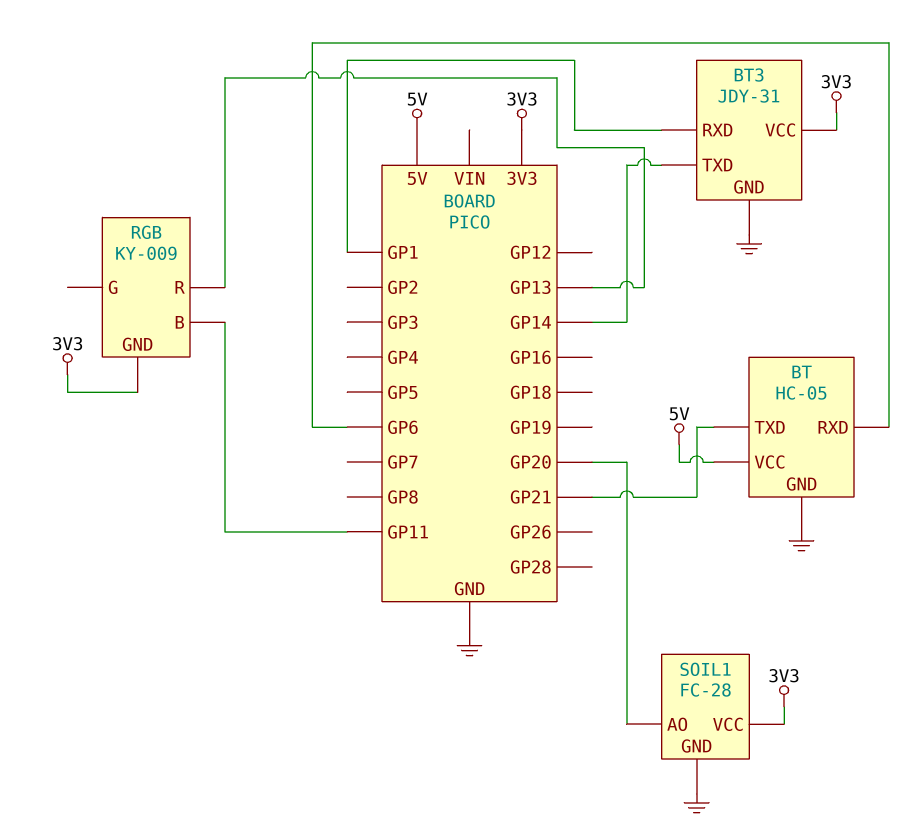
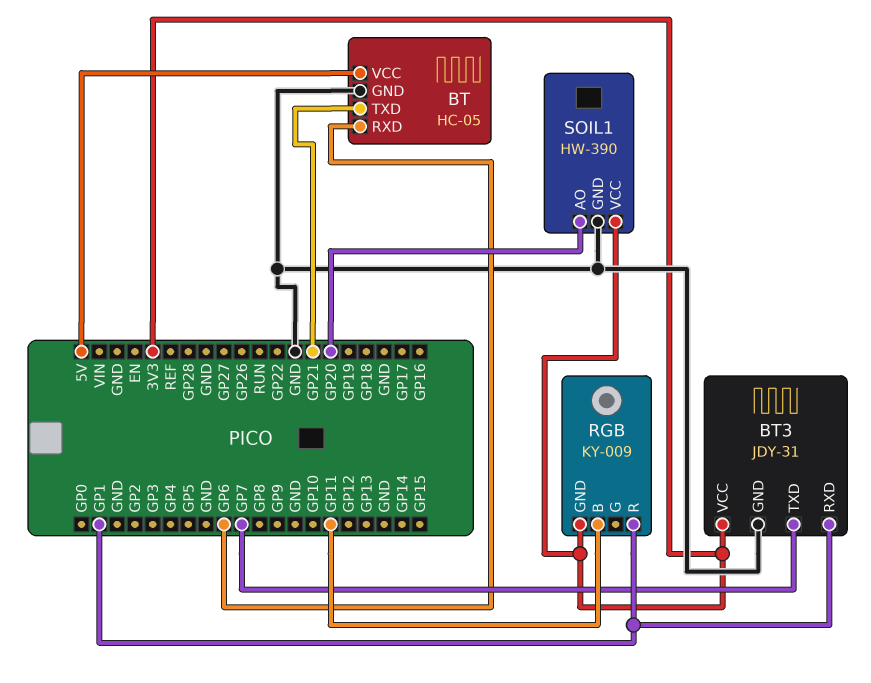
BT3 pin TXD: GP14 -> GP7
RGB pin R: GP13 -> GP1
SOIL1: FC-28 -> HW-390

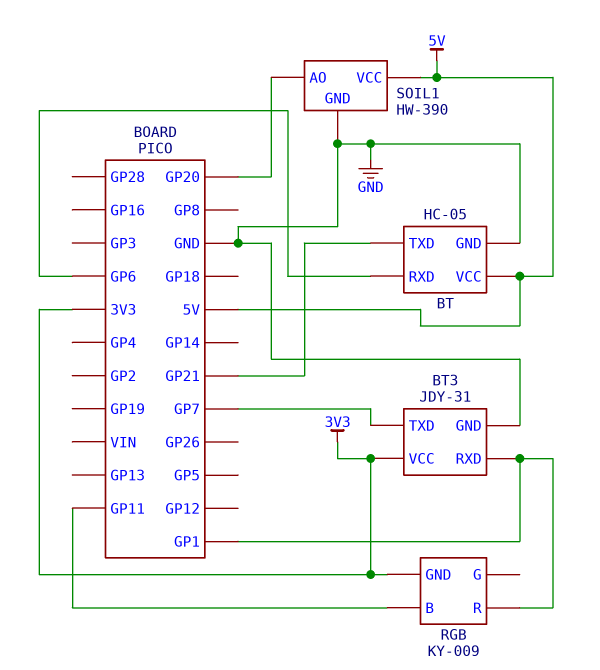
SOIL1 pin VCC: 3V3 -> 5V

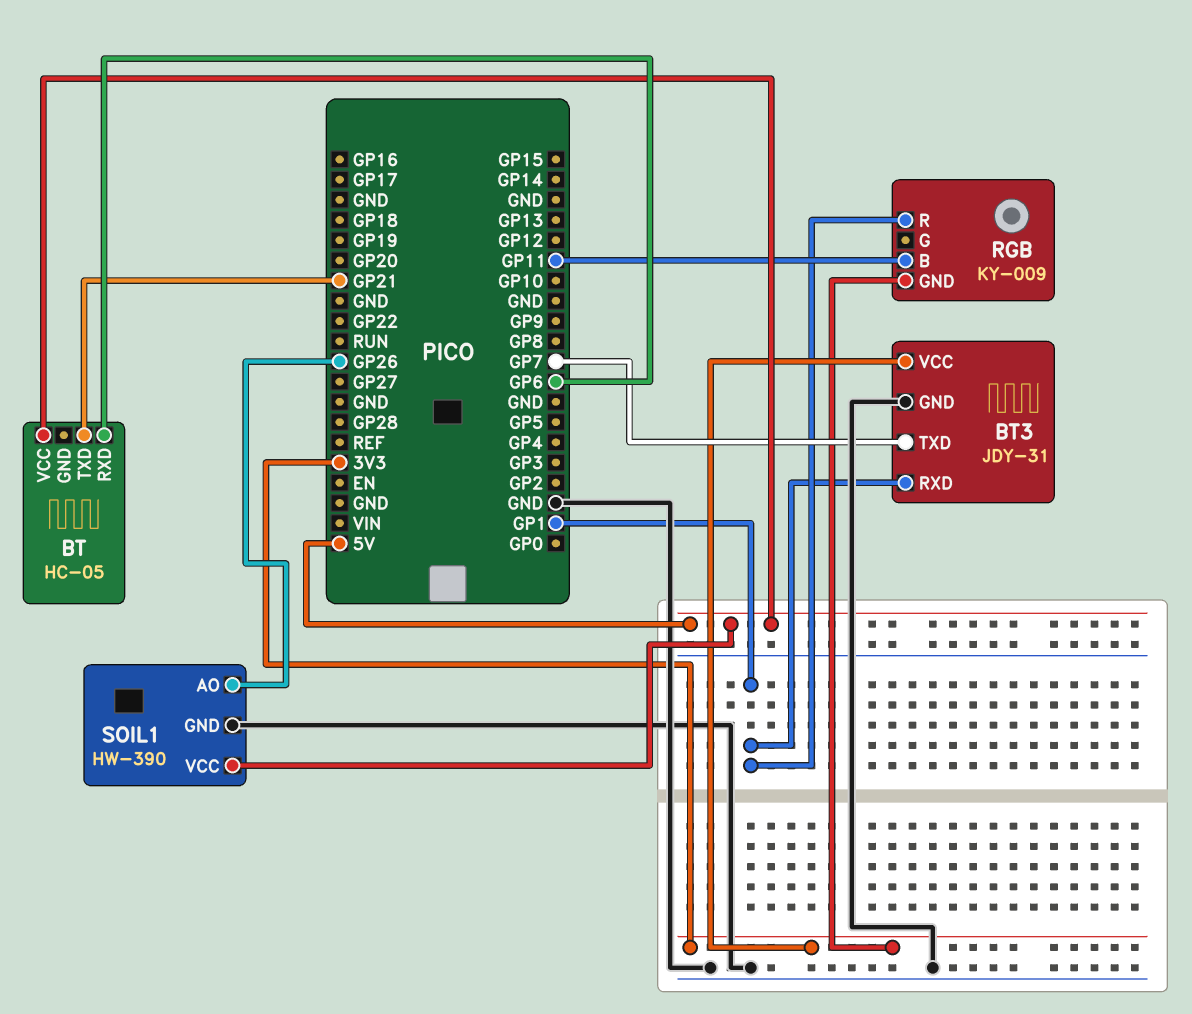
BT pin GND: GND -> none
SOIL1 pin AO: GP20 -> GP26

